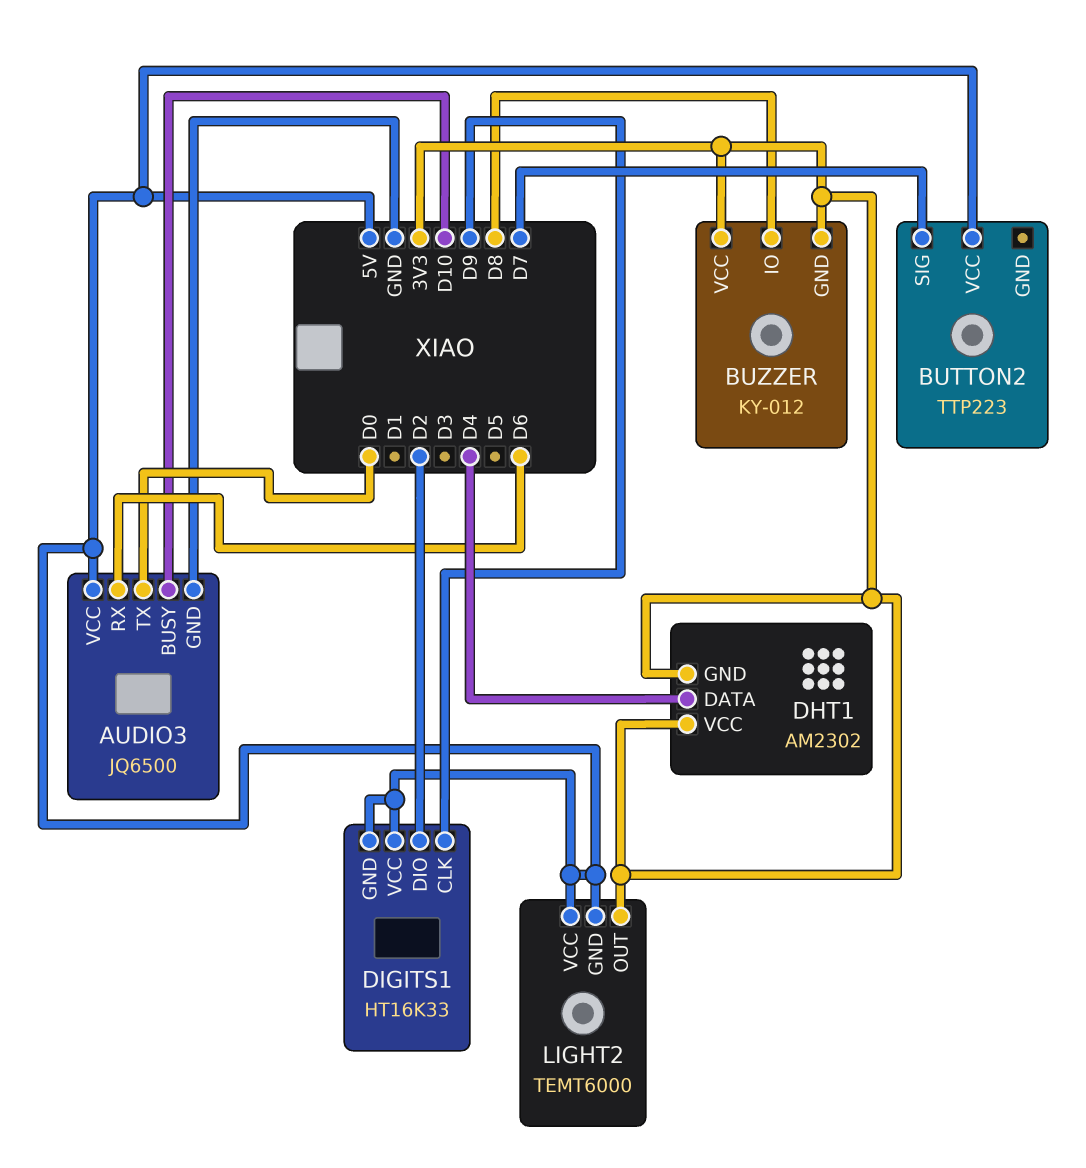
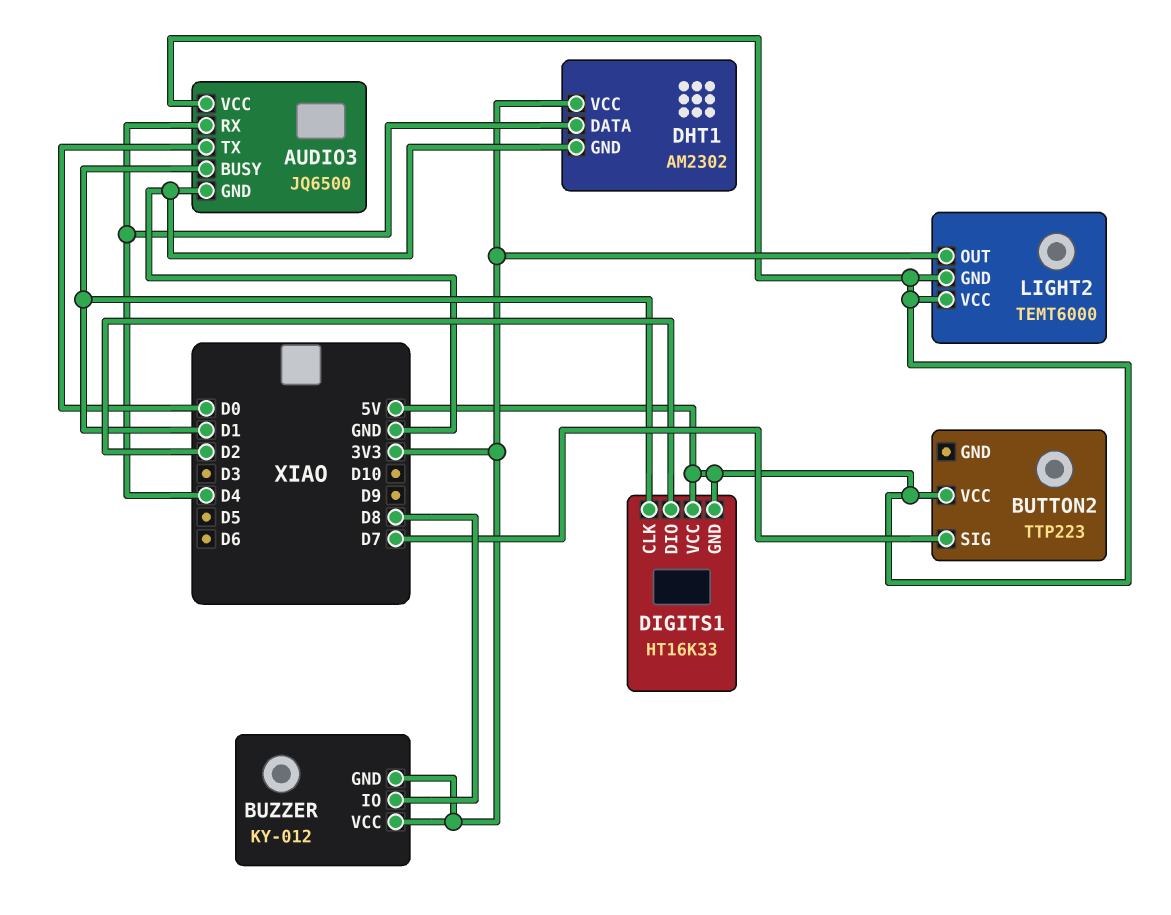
AUDIO3 pin BUSY: D10 -> D1
AUDIO3 pin RX: D6 -> D4
DHT1 pin GND: 3V3 -> GND
DIGITS1 pin CLK: D9 -> D1

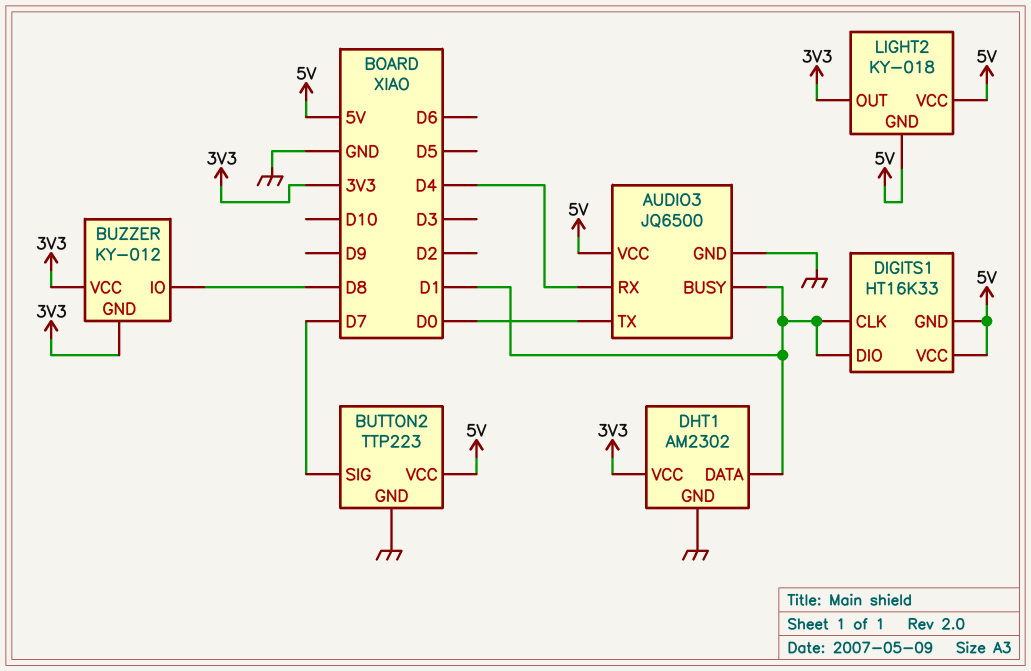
BUTTON2 pin GND: none -> GND
DHT1 pin DATA: D4 -> D1
DIGITS1 pin DIO: D2 -> D1
LIGHT2: TEMT6000 -> KY-018

